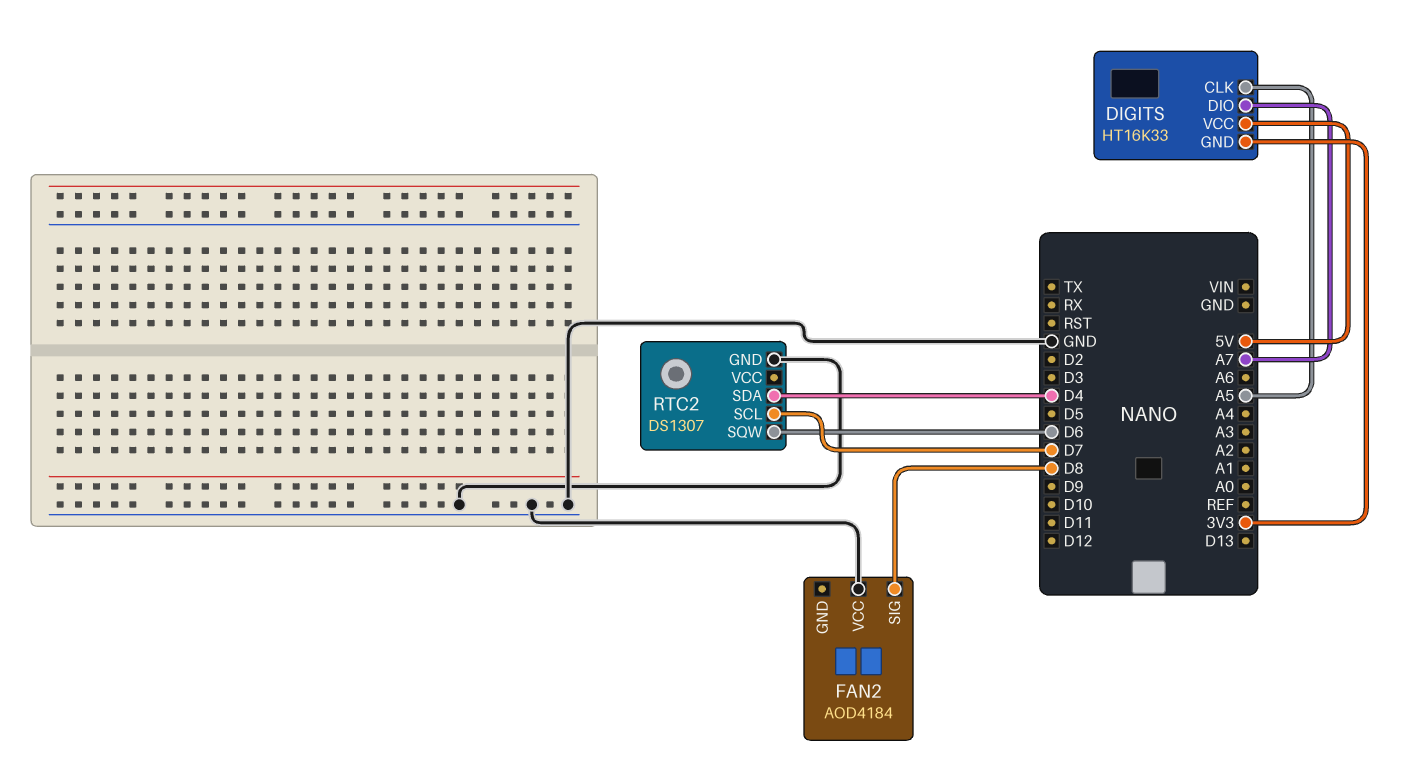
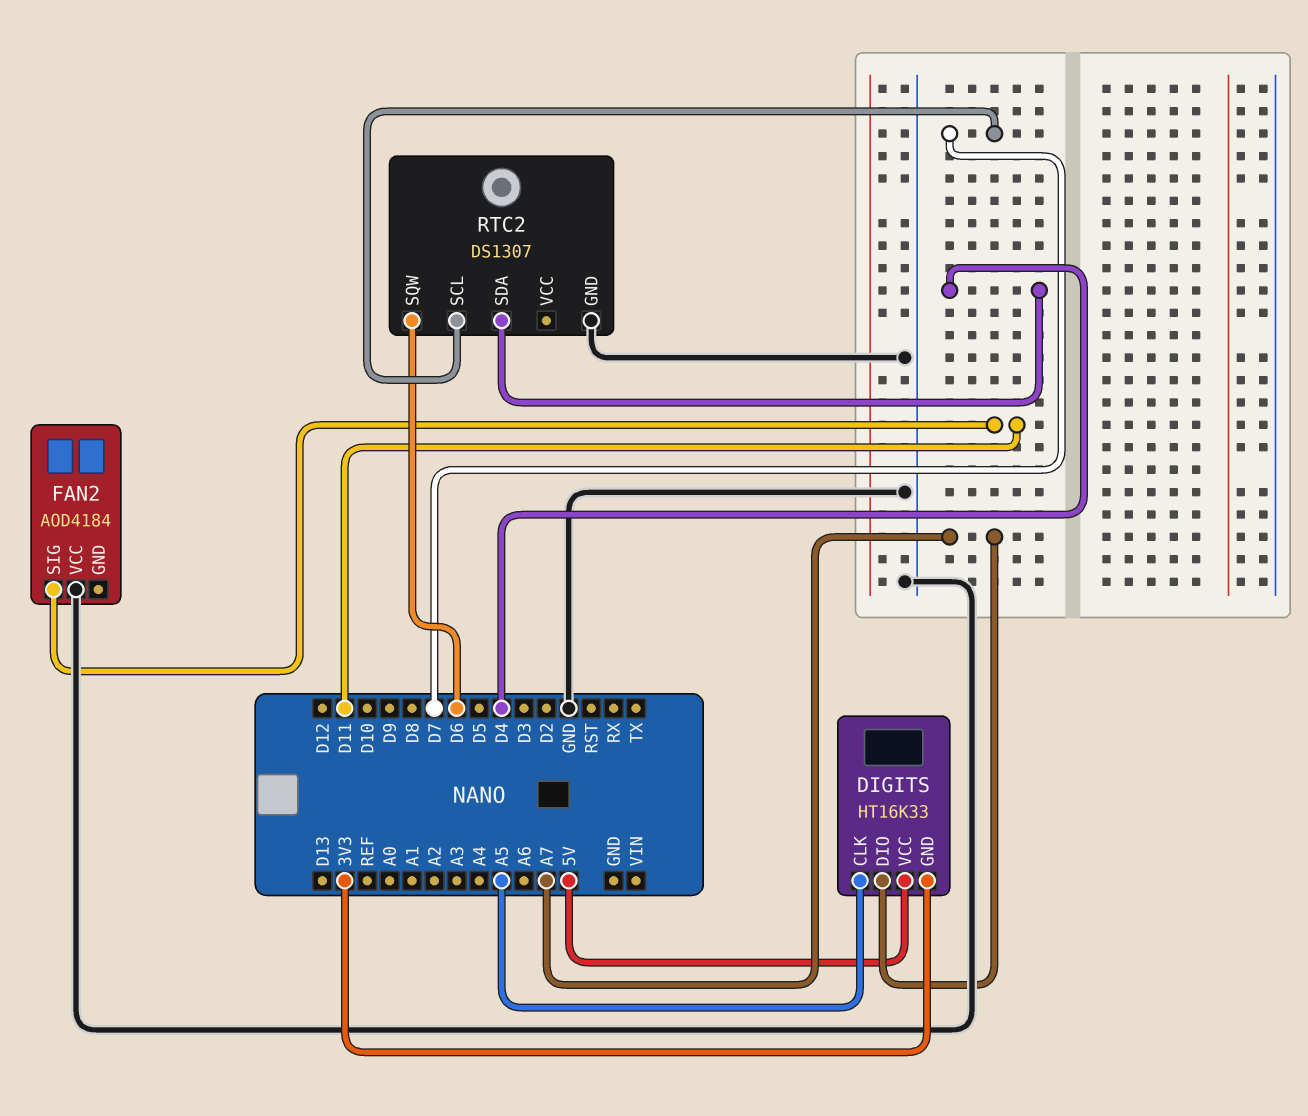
FAN2 pin SIG: D8 -> D11

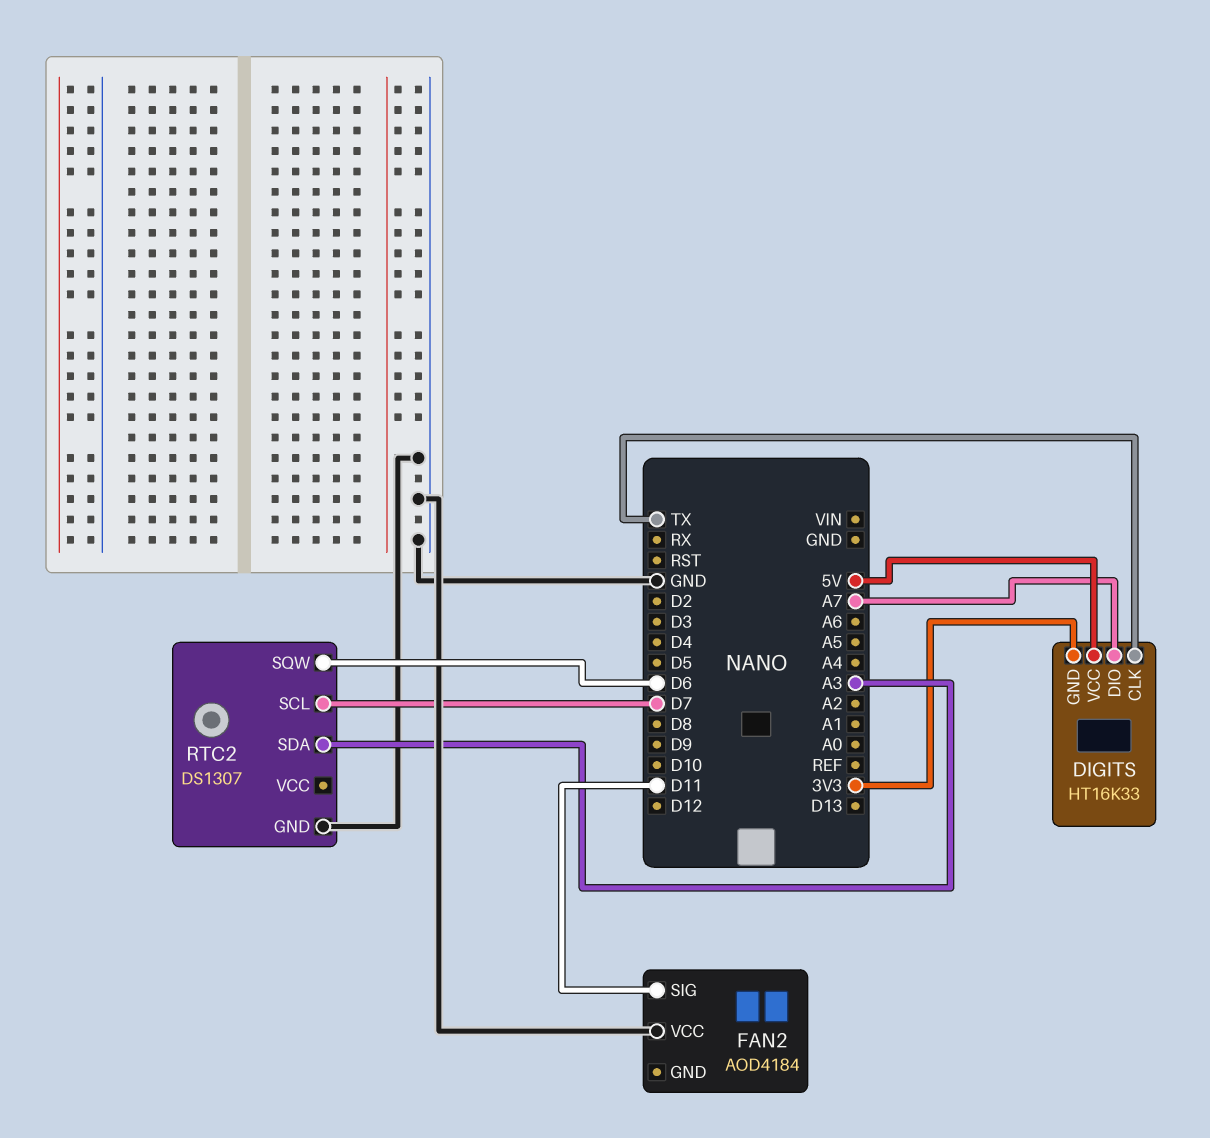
DIGITS pin CLK: A5 -> TX
RTC2 pin SDA: D4 -> A3

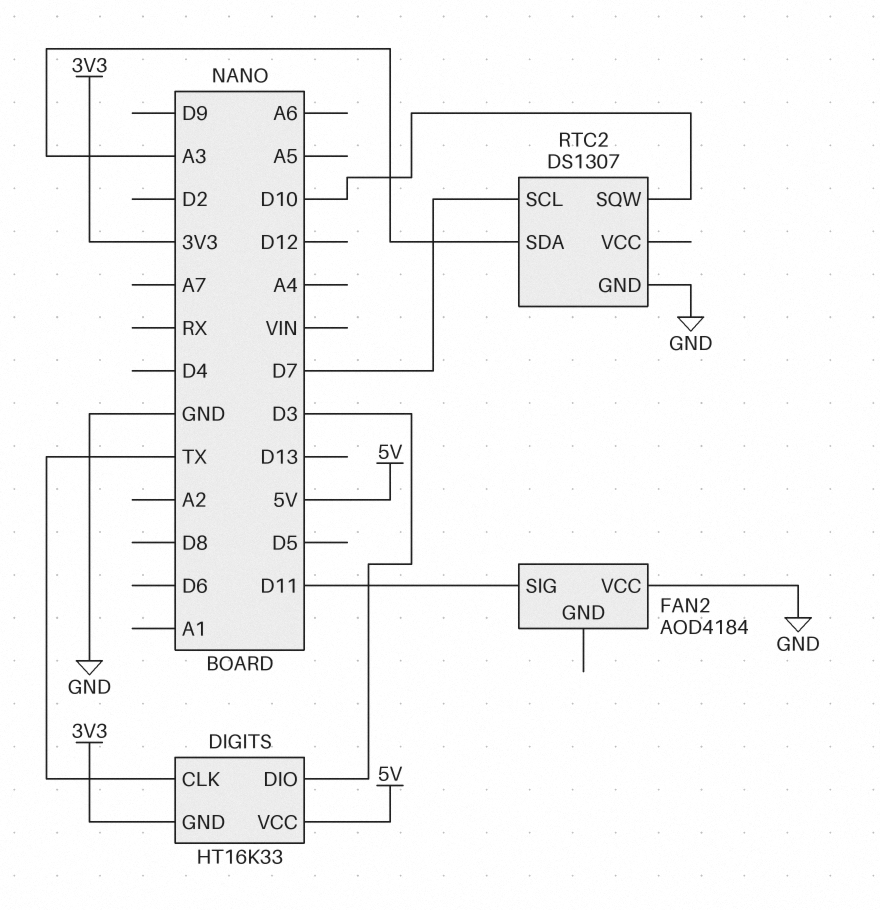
DIGITS pin DIO: A7 -> D3
RTC2 pin SQW: D6 -> D10

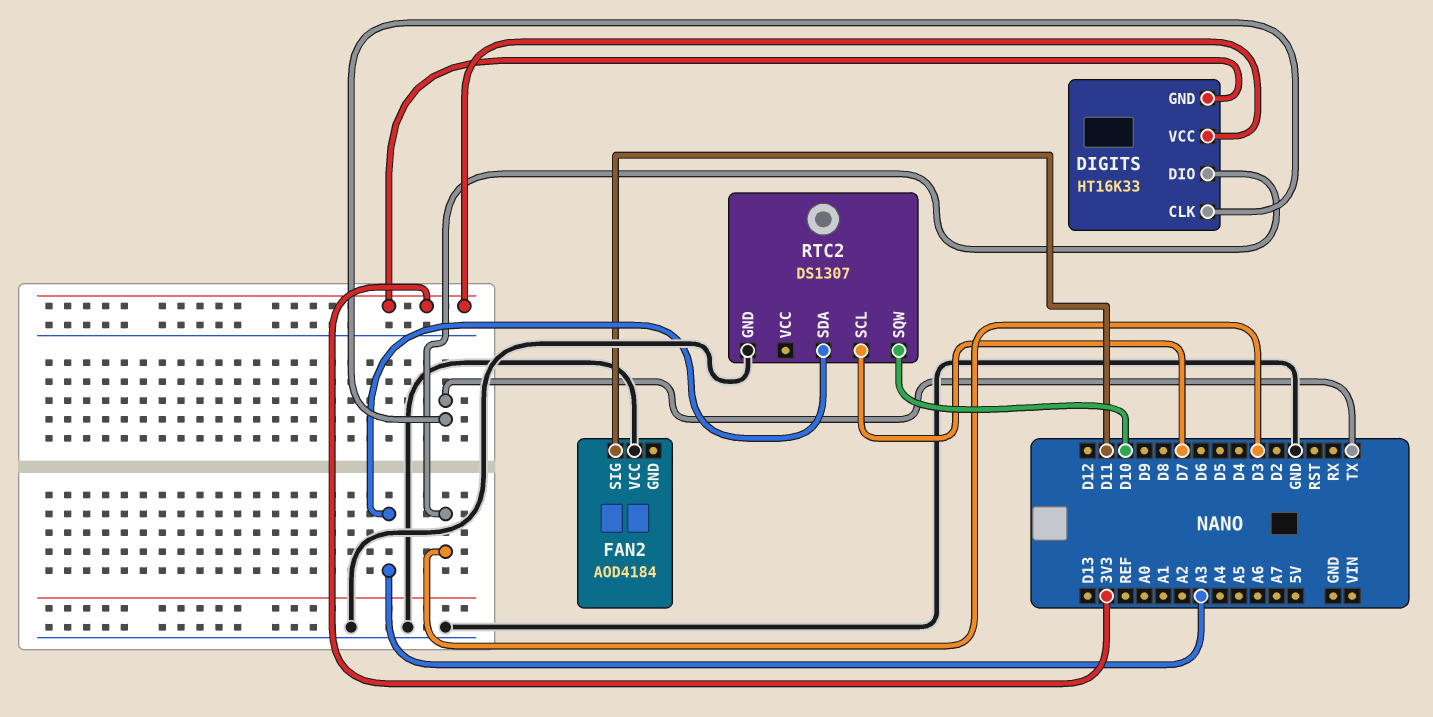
DIGITS pin VCC: 5V -> 3V3

